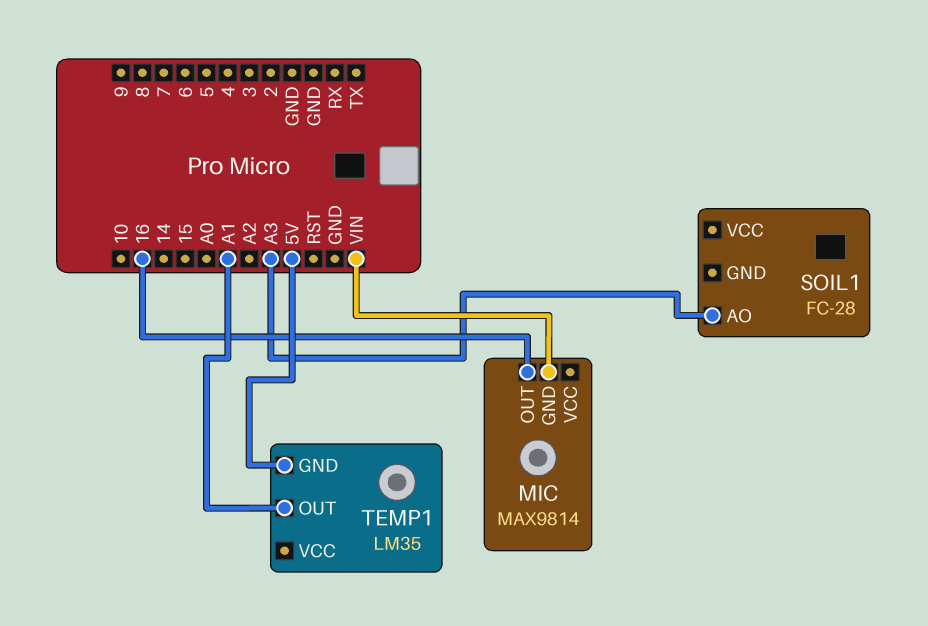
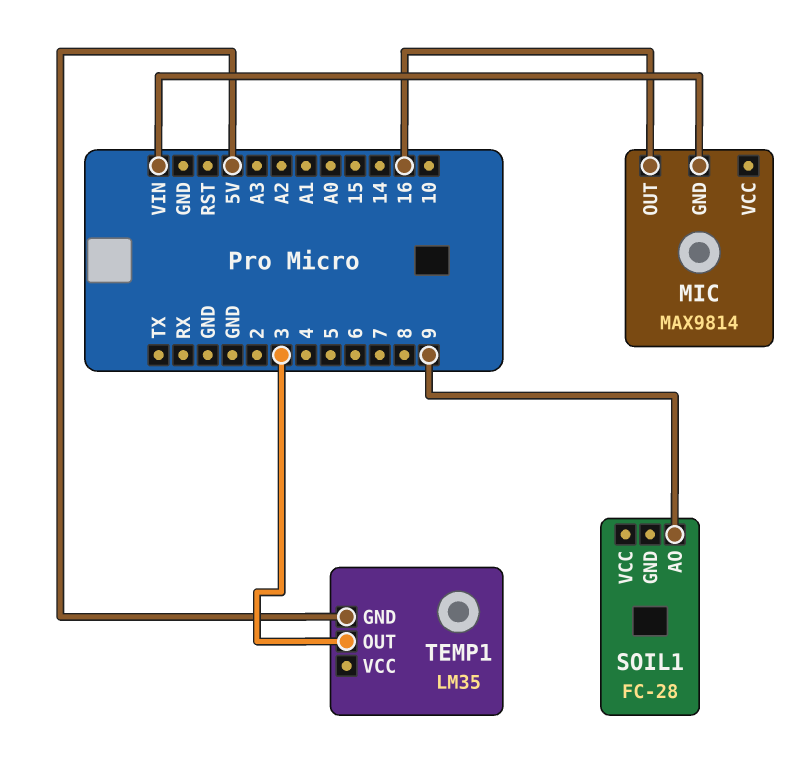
SOIL1 pin AO: A3 -> 9
TEMP1 pin OUT: A1 -> 3

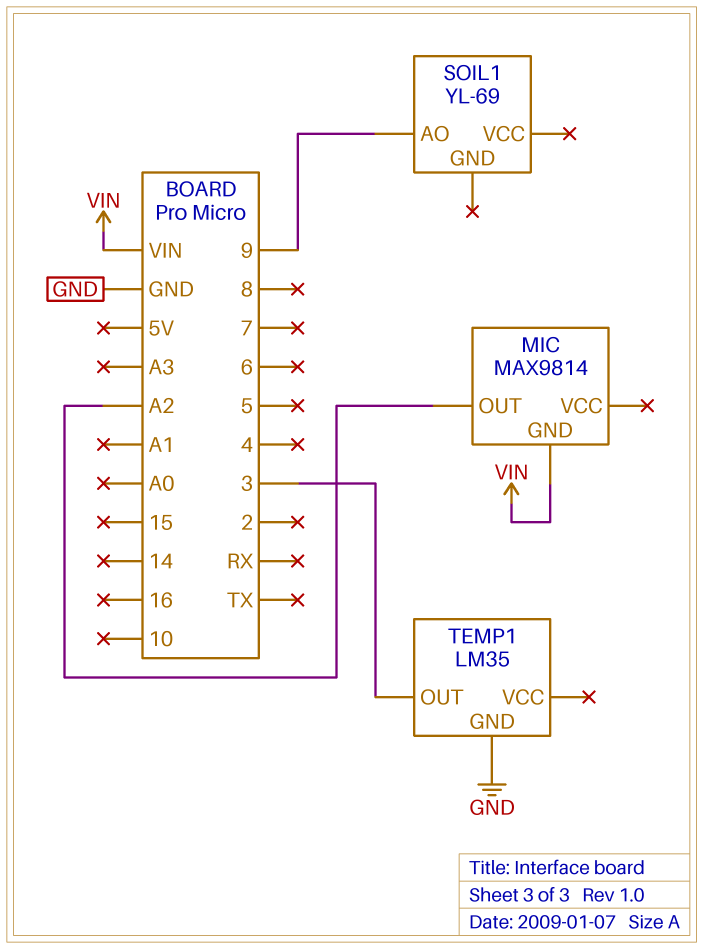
MIC pin OUT: 16 -> A2
SOIL1: FC-28 -> YL-69
TEMP1 pin GND: 5V -> GND

